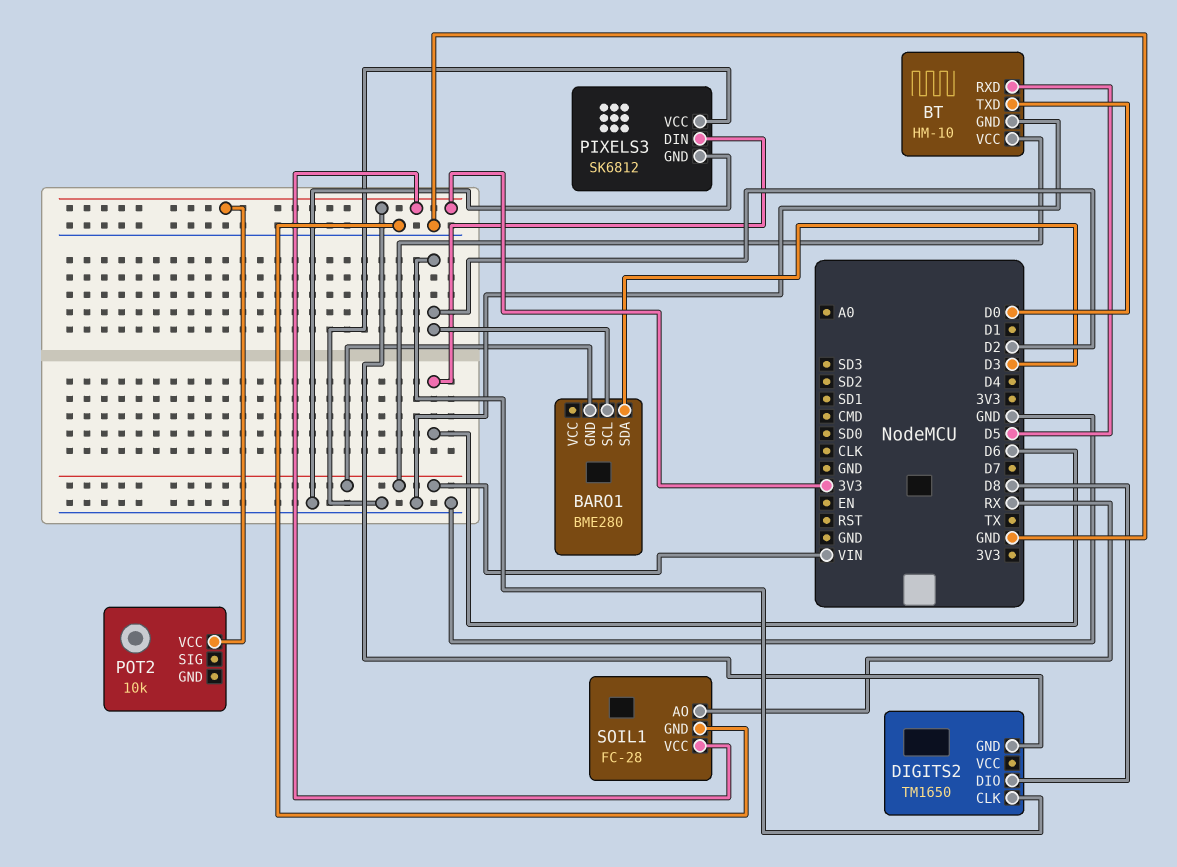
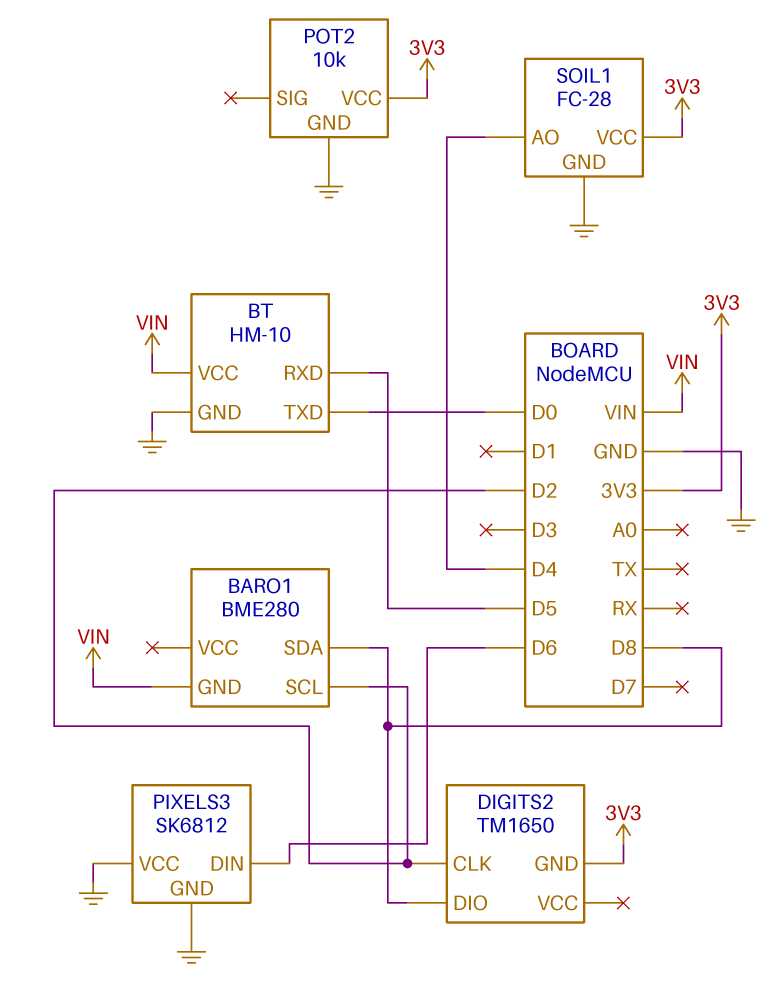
BARO1 pin SDA: D3 -> D8
POT2 pin GND: none -> GND
SOIL1 pin AO: RX -> D4

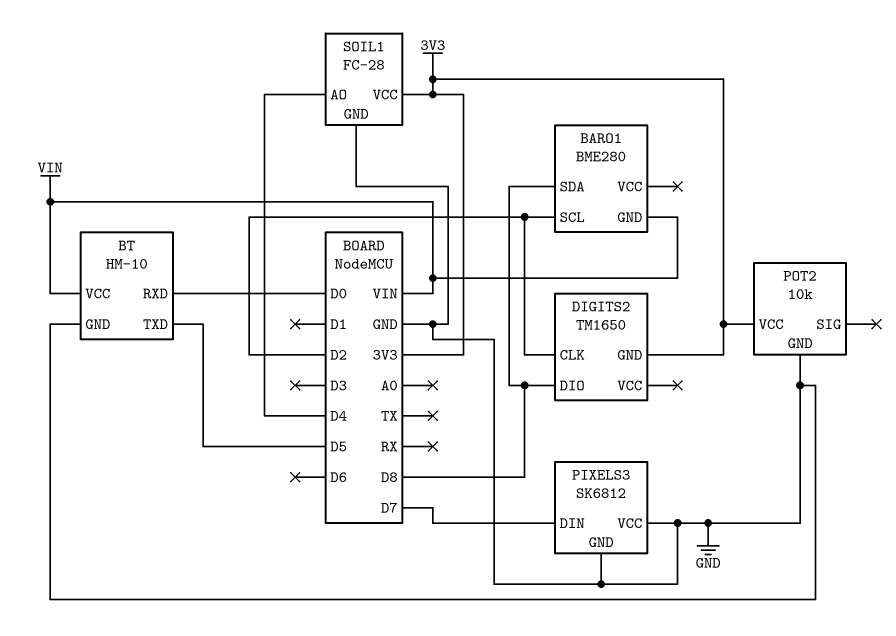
BT pin RXD: D5 -> D0
BT pin TXD: D0 -> D5
PIXELS3 pin DIN: D6 -> D7

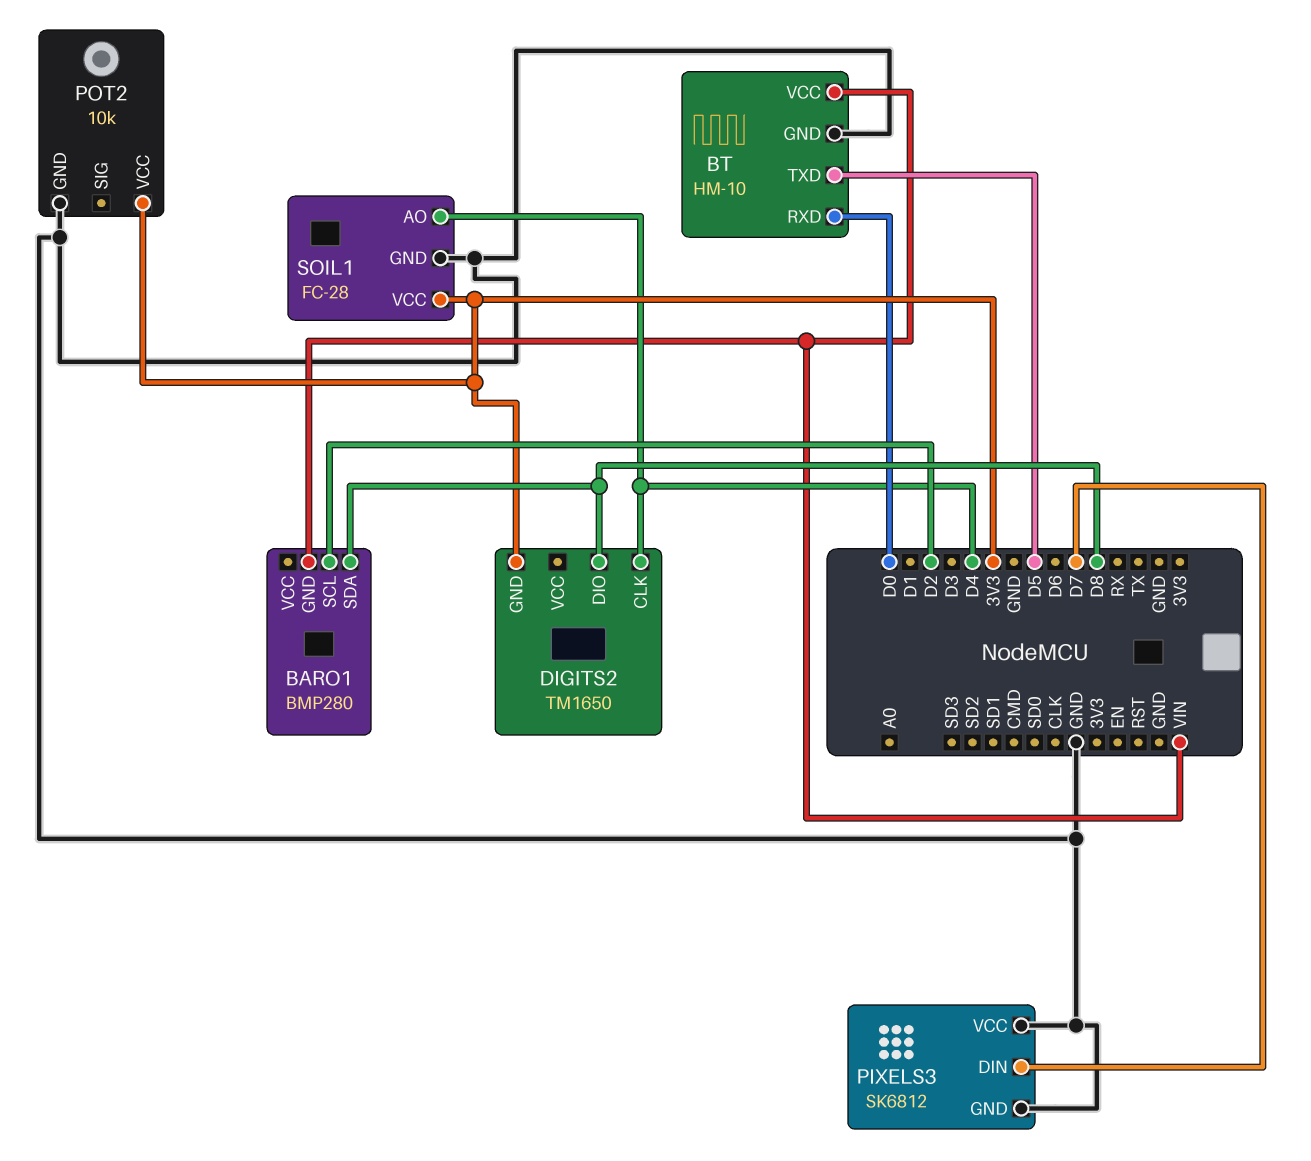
BARO1: BME280 -> BMP280
DIGITS2 pin CLK: D2 -> D4

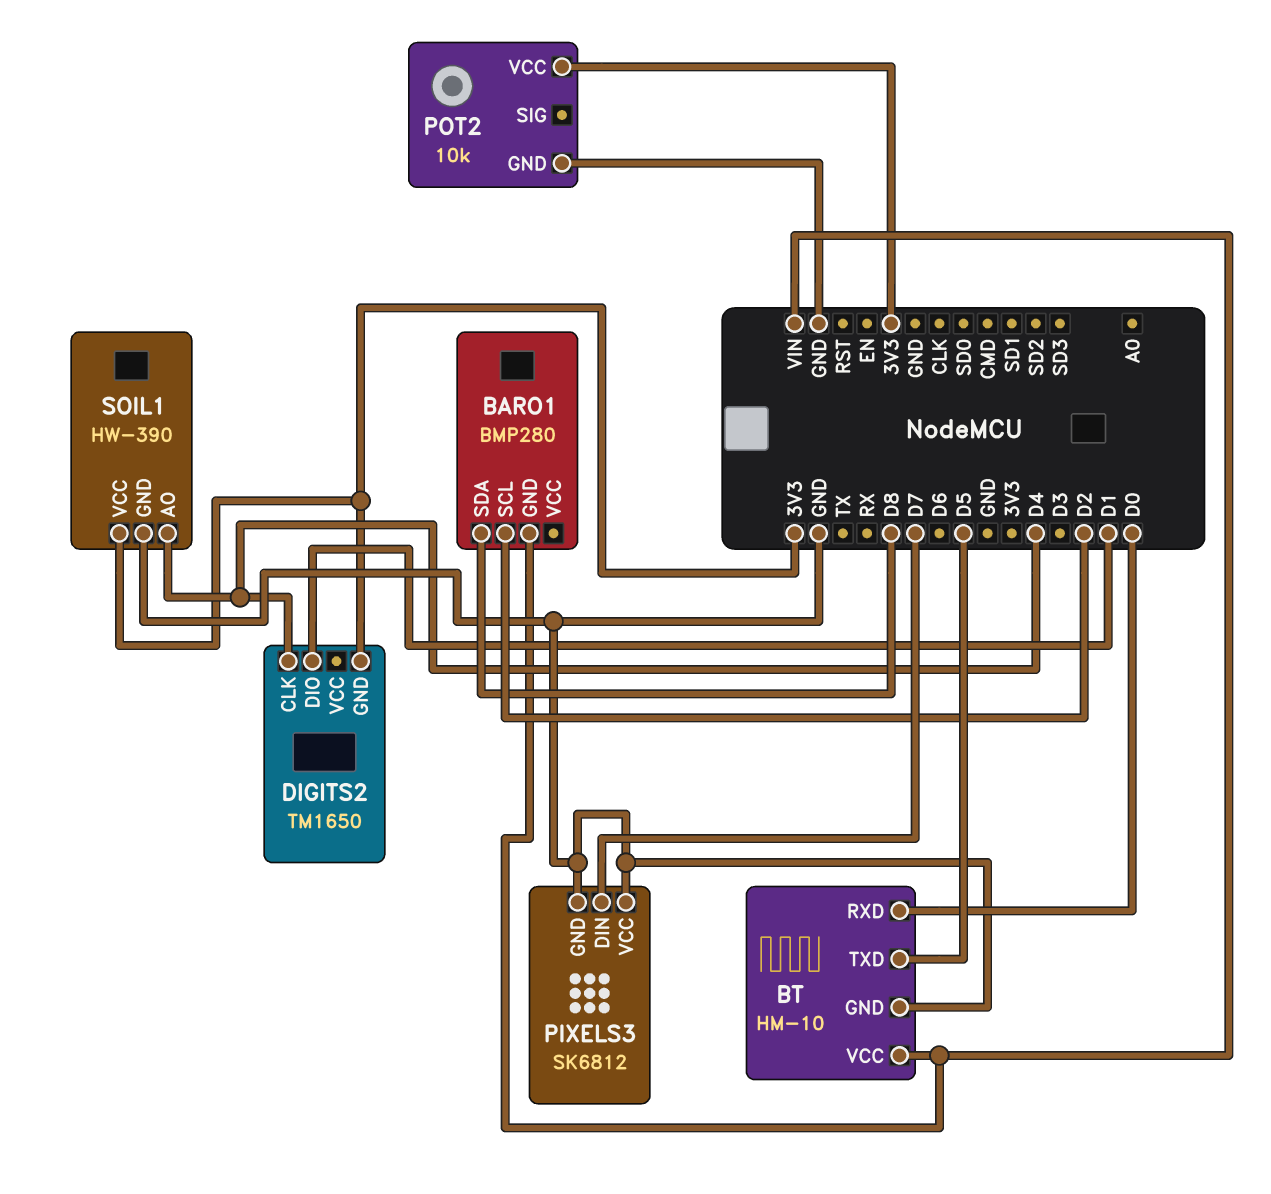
DIGITS2 pin DIO: D8 -> D1
SOIL1: FC-28 -> HW-390

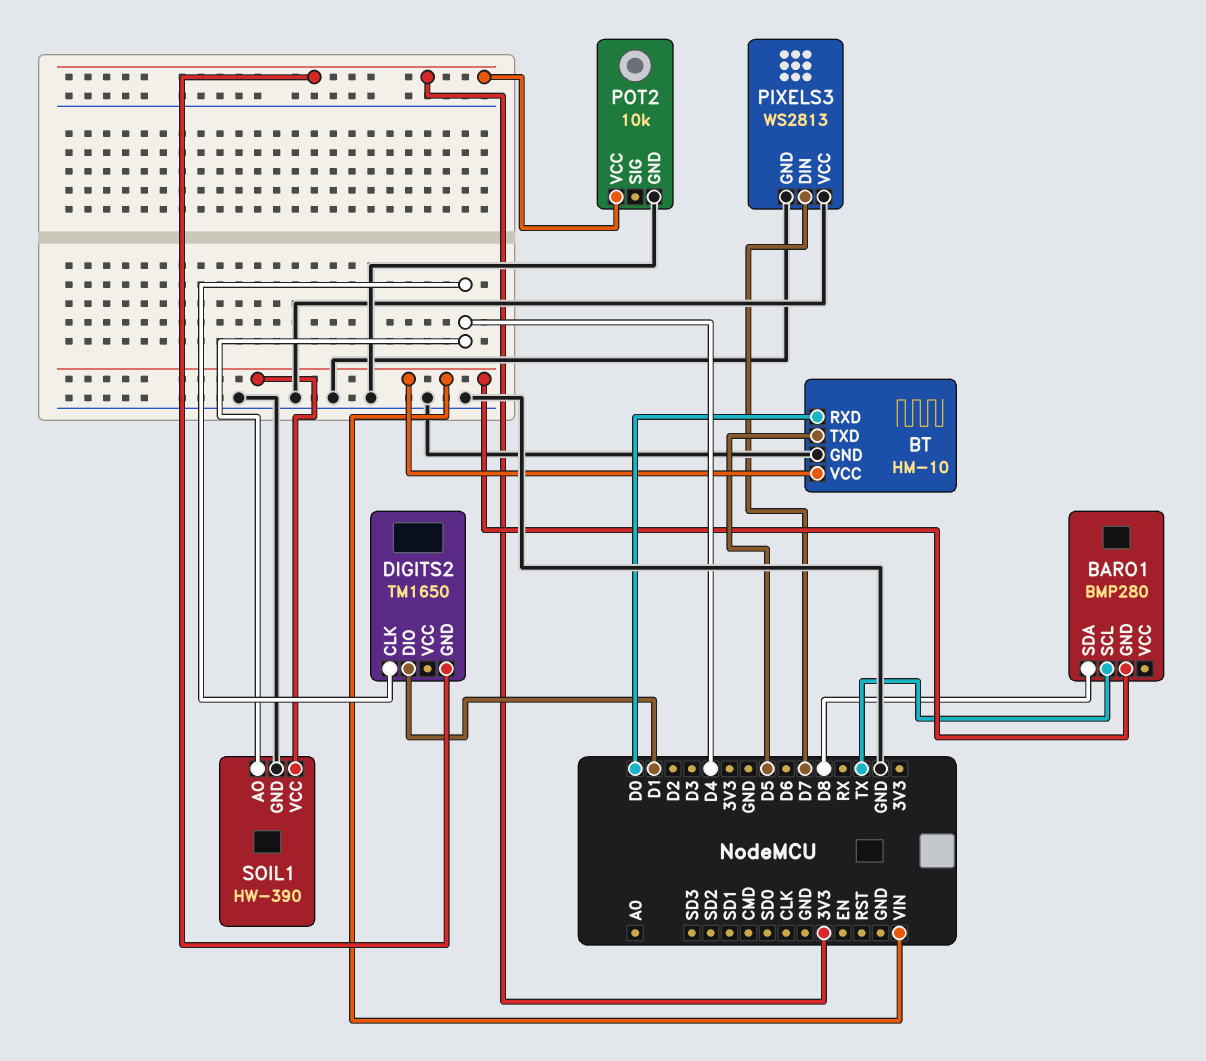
BARO1 pin SCL: D2 -> TX
PIXELS3: SK6812 -> WS2813
SOIL1 pin VCC: 3V3 -> VIN

